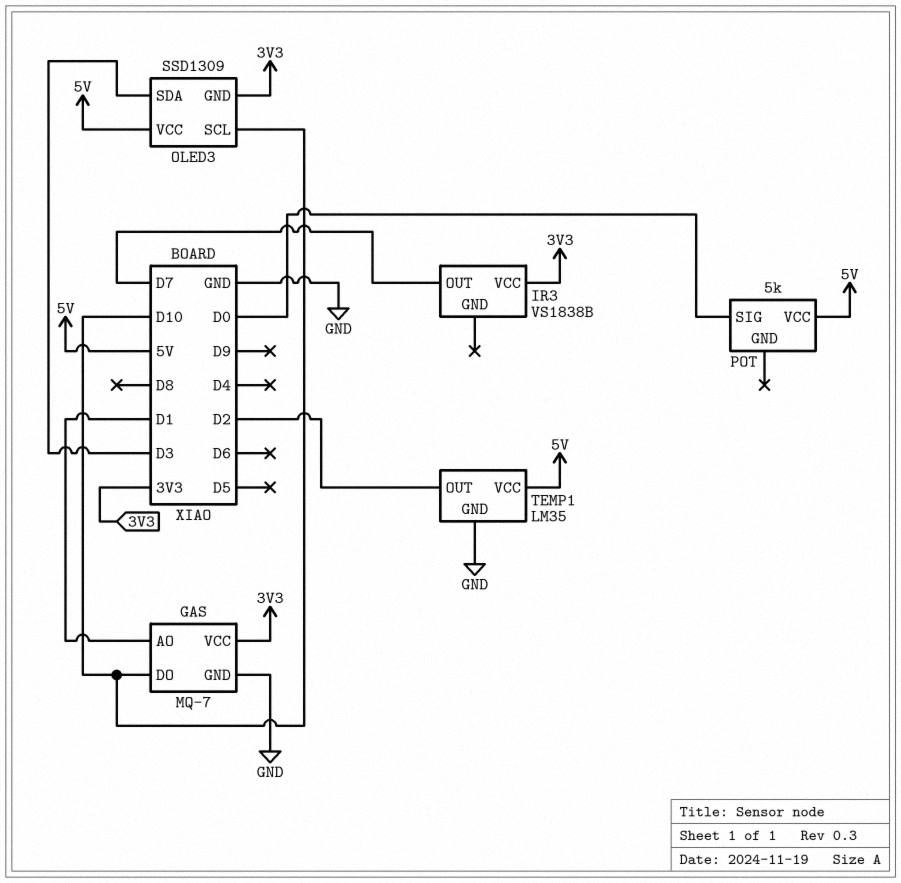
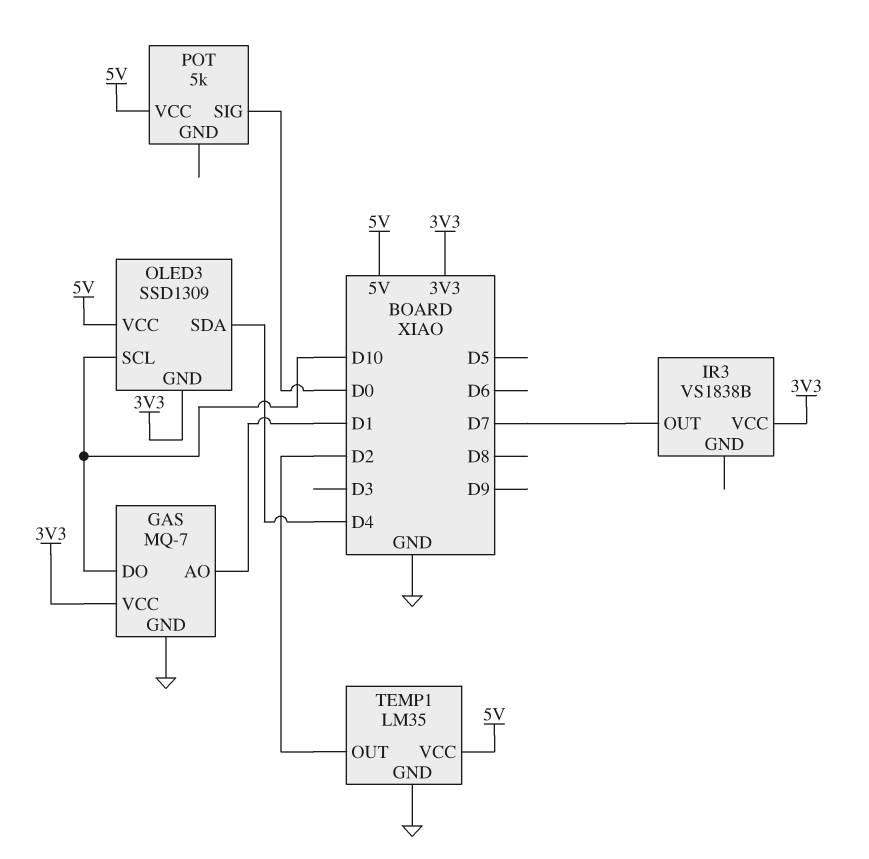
OLED3 pin SDA: D3 -> D4

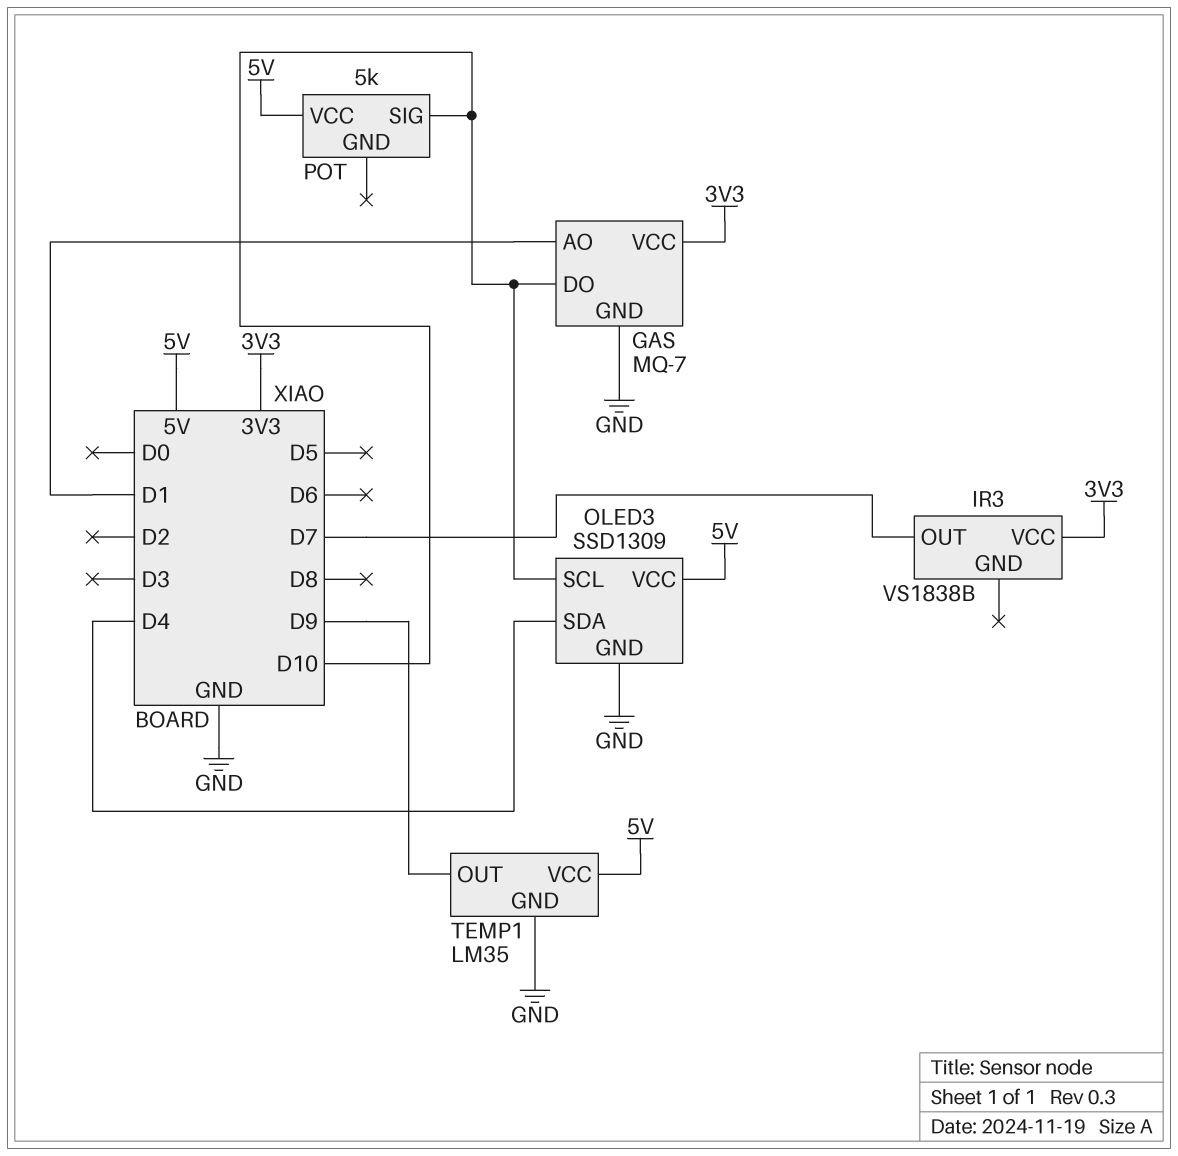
OLED3 pin GND: 3V3 -> GND
POT pin SIG: D0 -> D10
TEMP1 pin OUT: D2 -> D9

